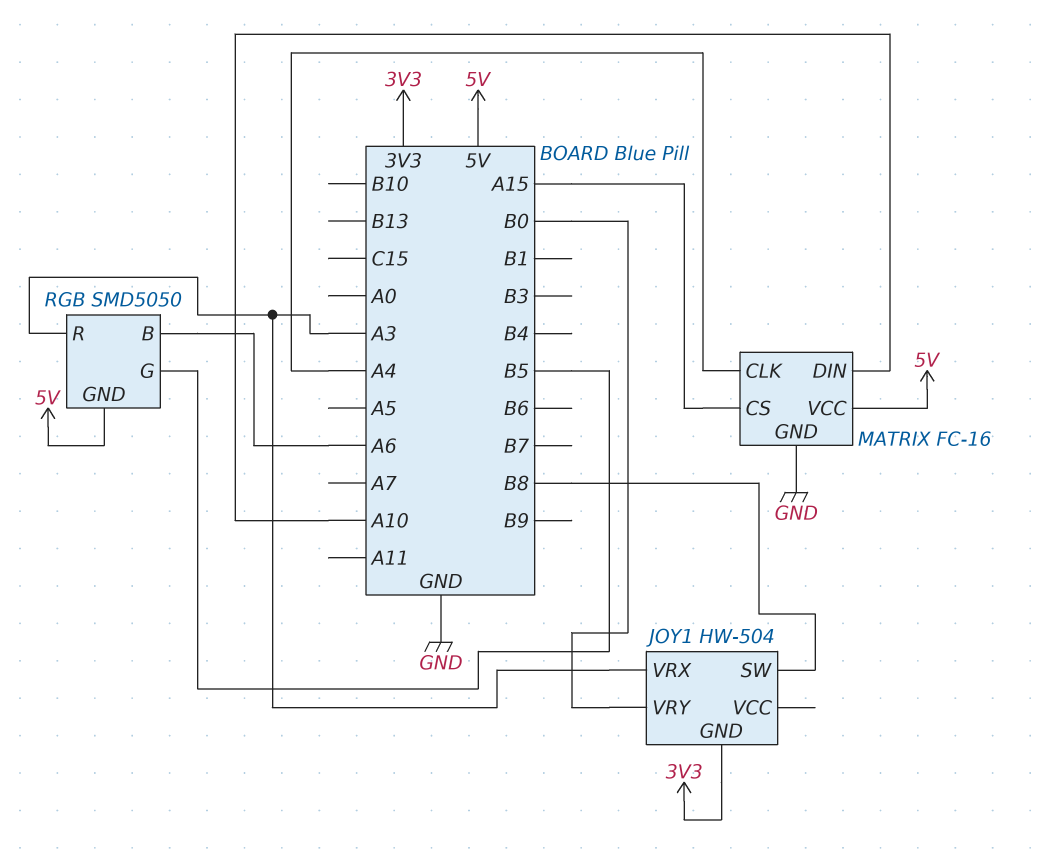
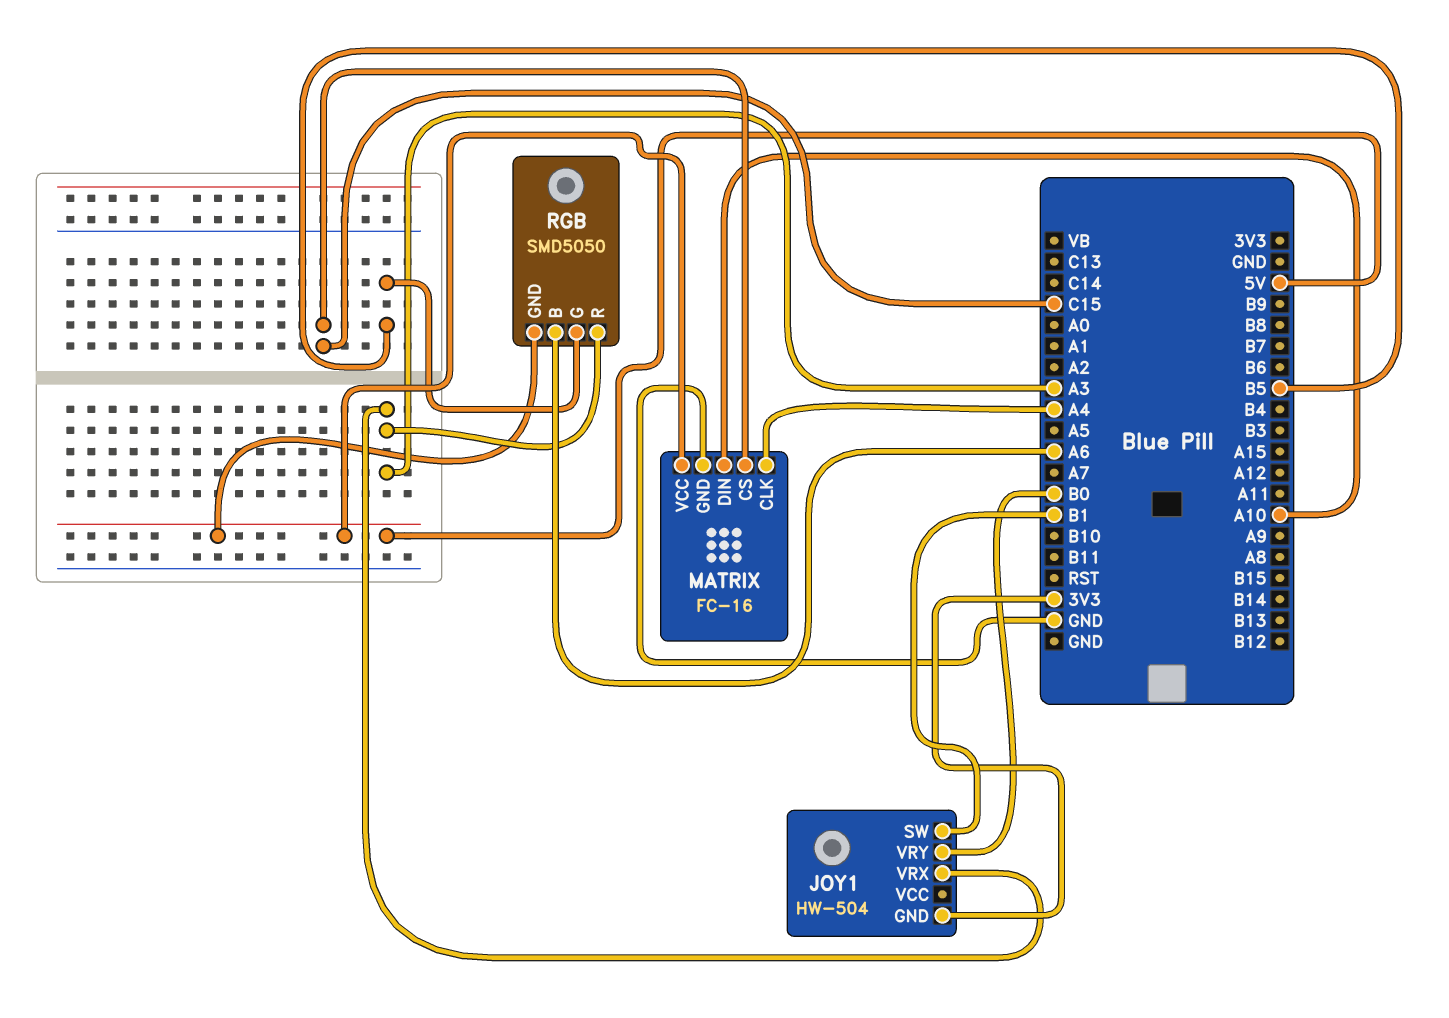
JOY1 pin SW: B8 -> B1
MATRIX pin CS: A15 -> C15

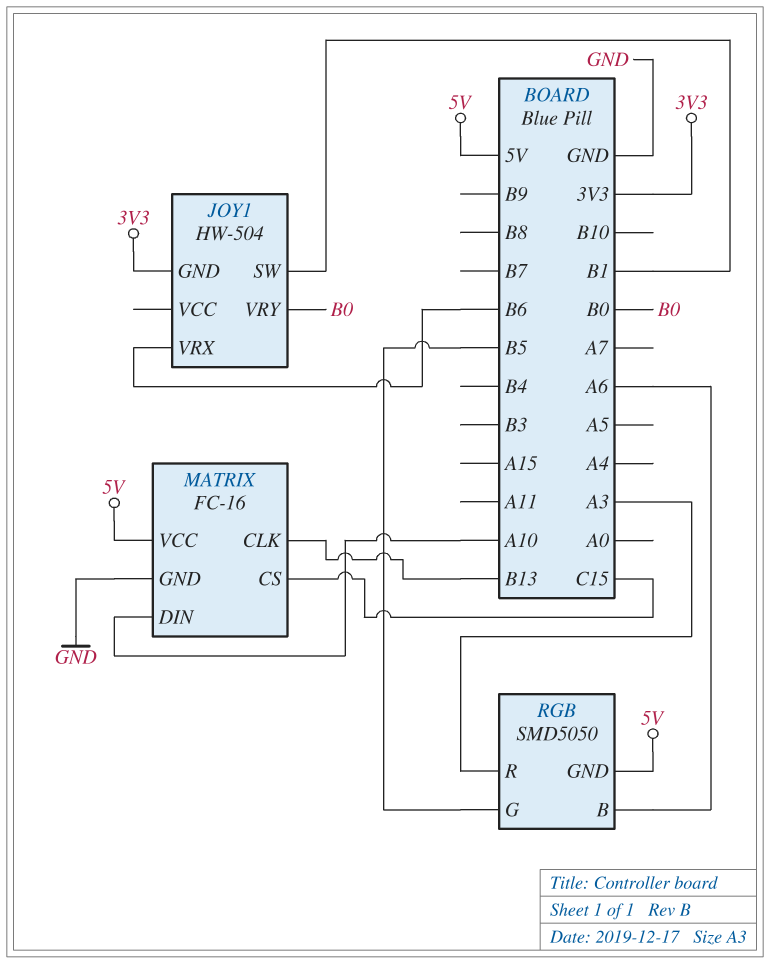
JOY1 pin VRX: A3 -> B6
MATRIX pin CLK: A4 -> B13

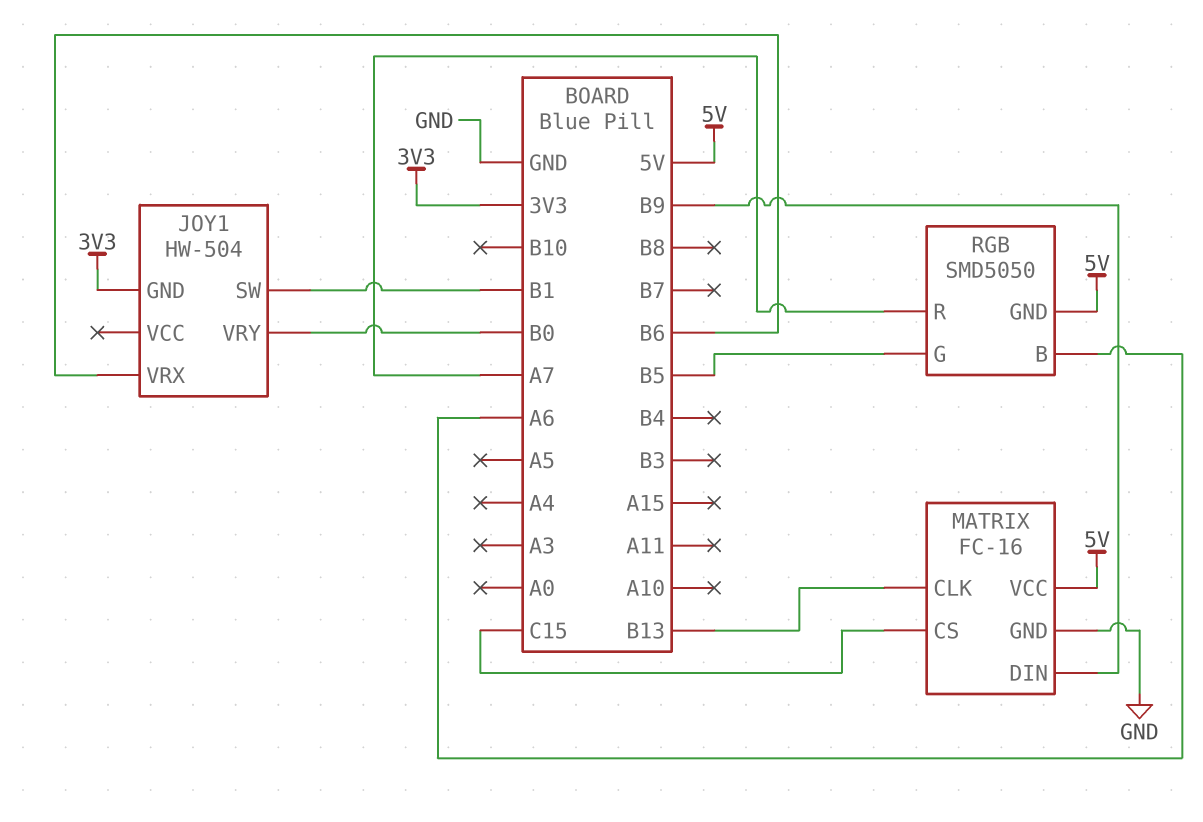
MATRIX pin DIN: A10 -> B9
RGB pin R: A3 -> A7

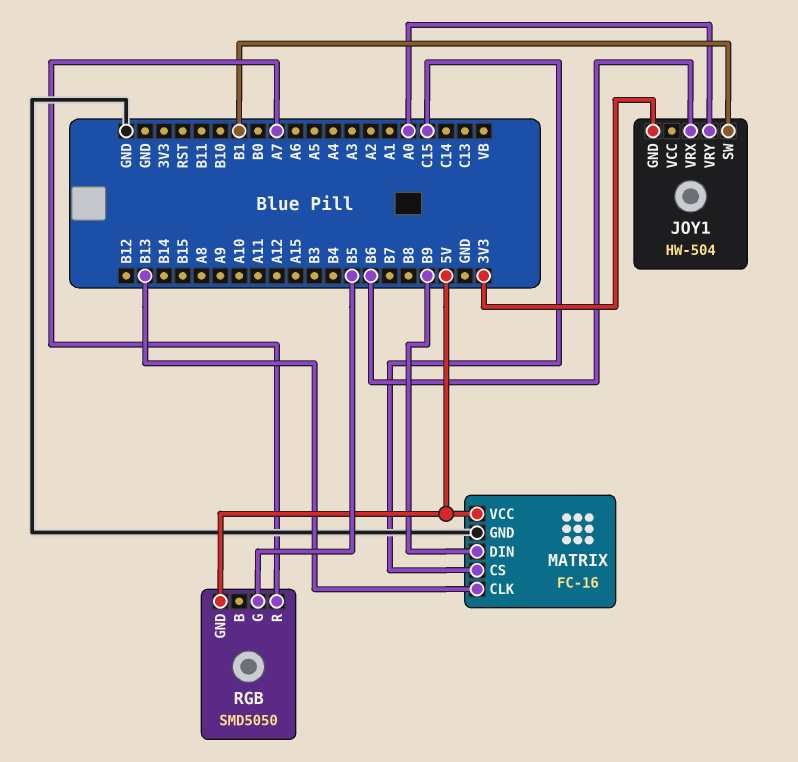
JOY1 pin VRY: B0 -> A0
RGB pin B: A6 -> none

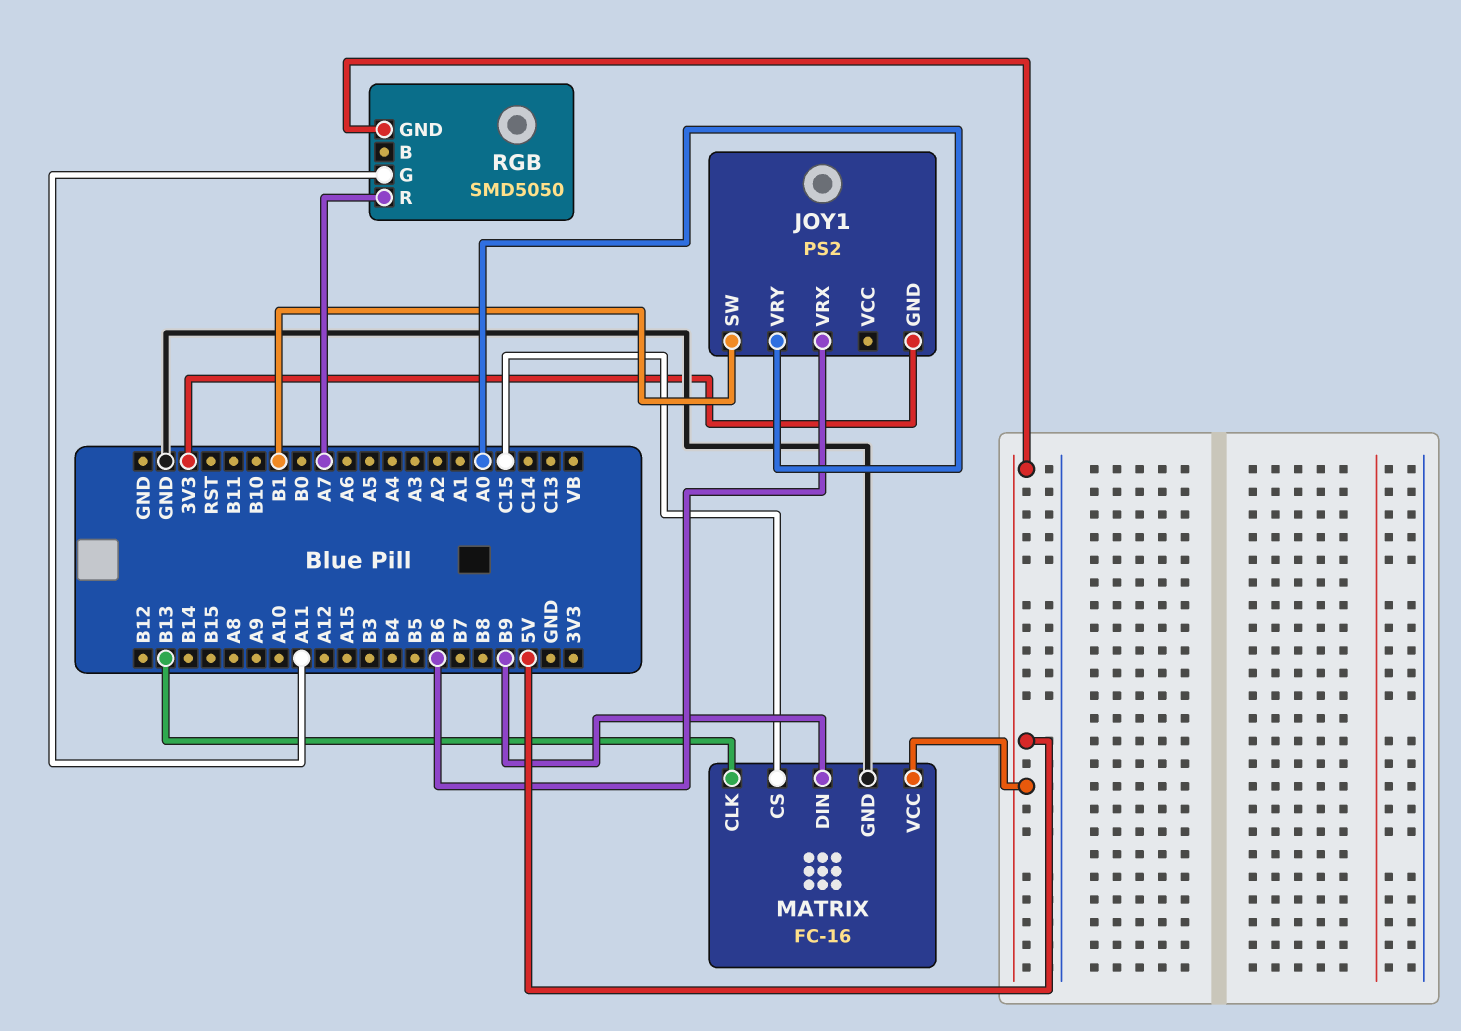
JOY1: HW-504 -> PS2
RGB pin G: B5 -> A11

